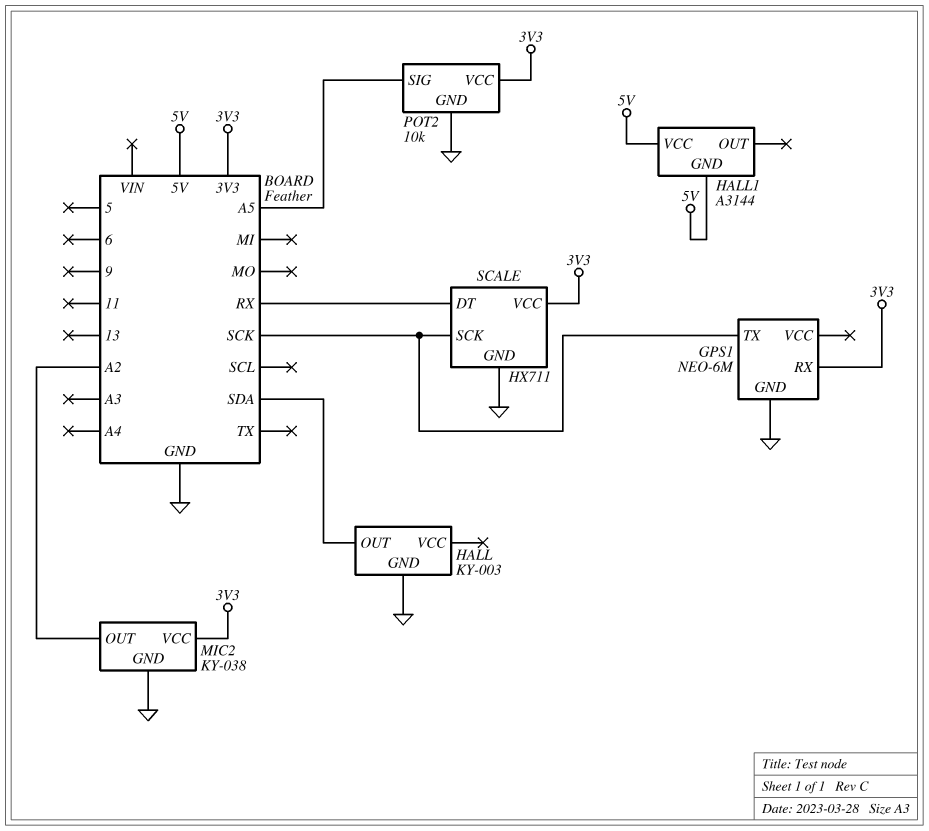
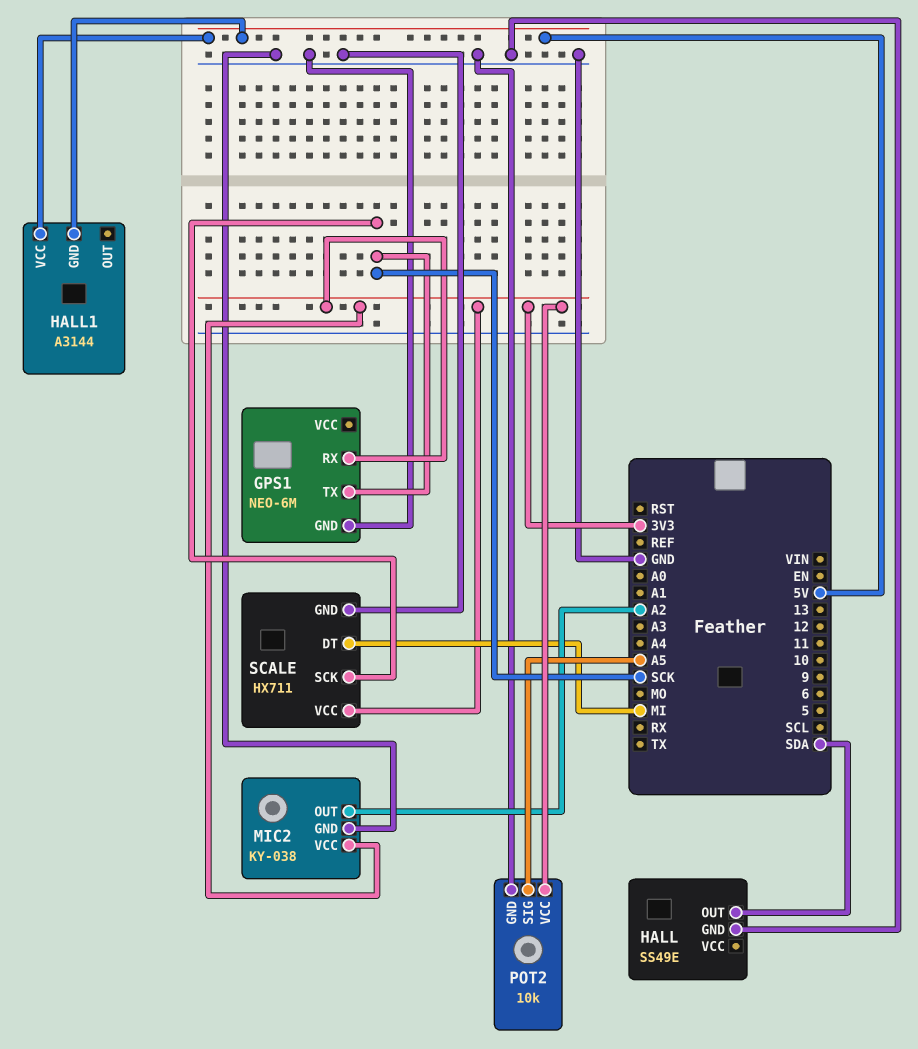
HALL: KY-003 -> SS49E
SCALE pin DT: RX -> MI

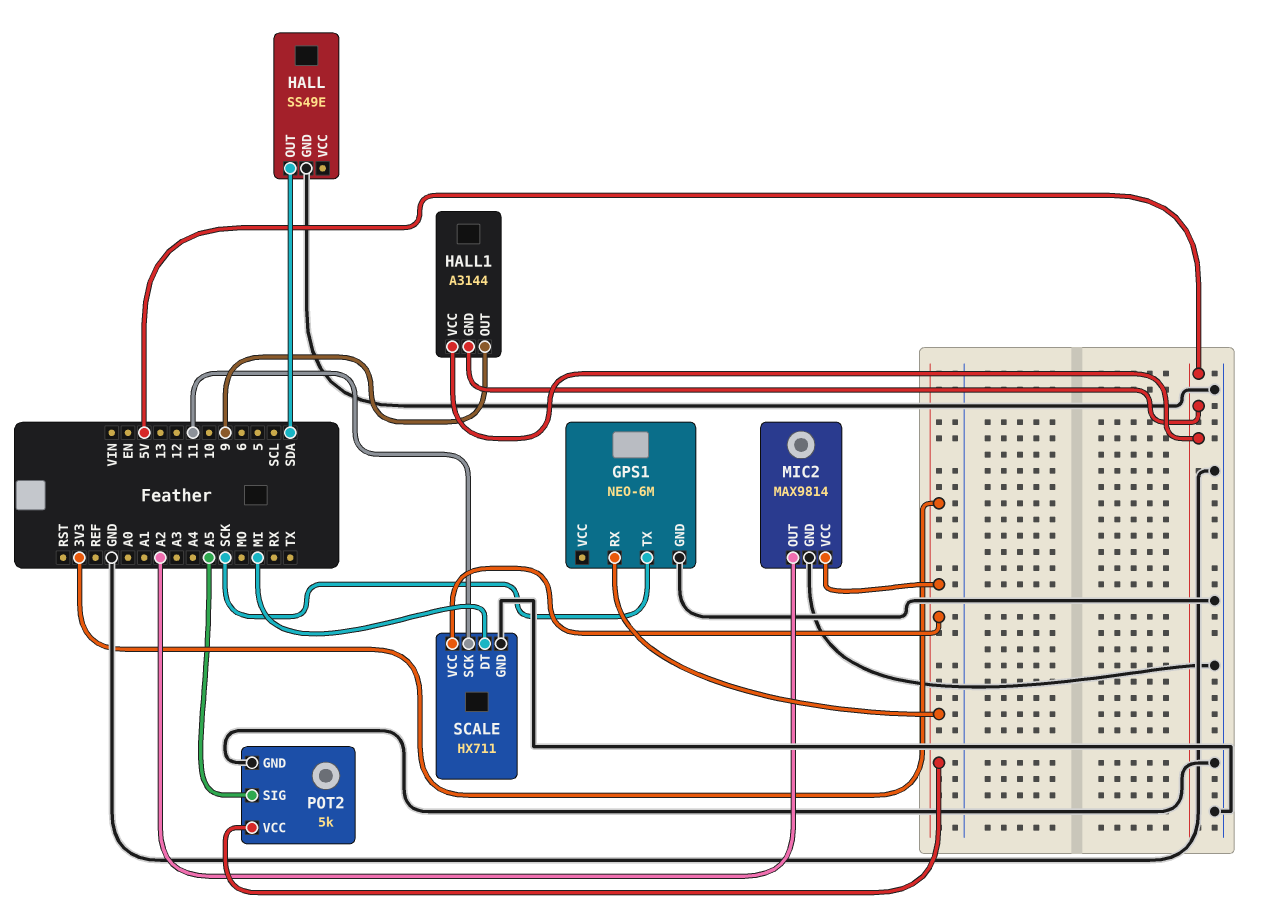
HALL1 pin OUT: none -> 9
MIC2: KY-038 -> MAX9814
POT2: 10k -> 5k
SCALE pin SCK: SCK -> 11

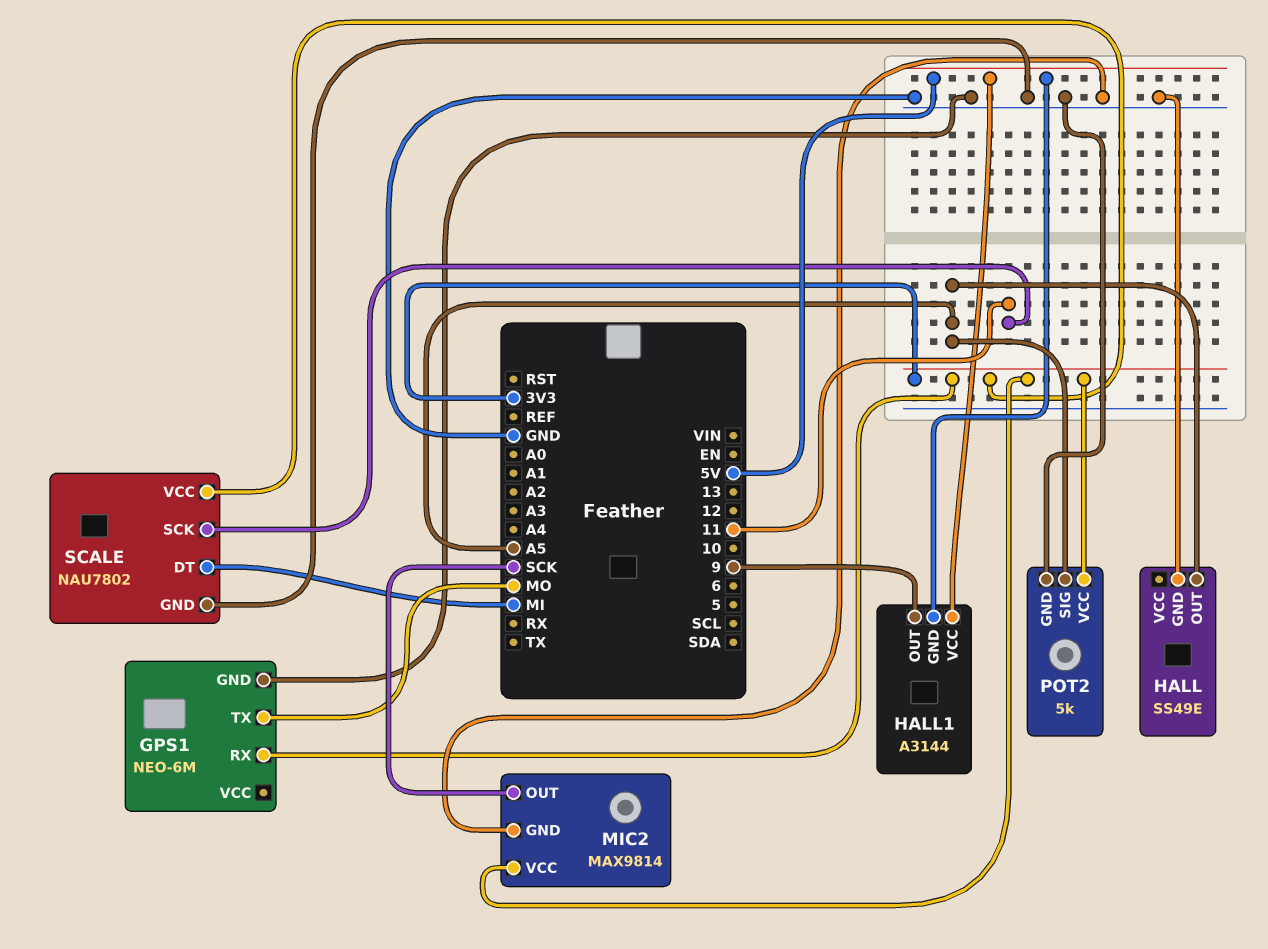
GPS1 pin TX: SCK -> MO
HALL pin OUT: SDA -> A5
MIC2 pin OUT: A2 -> SCK
SCALE: HX711 -> NAU7802

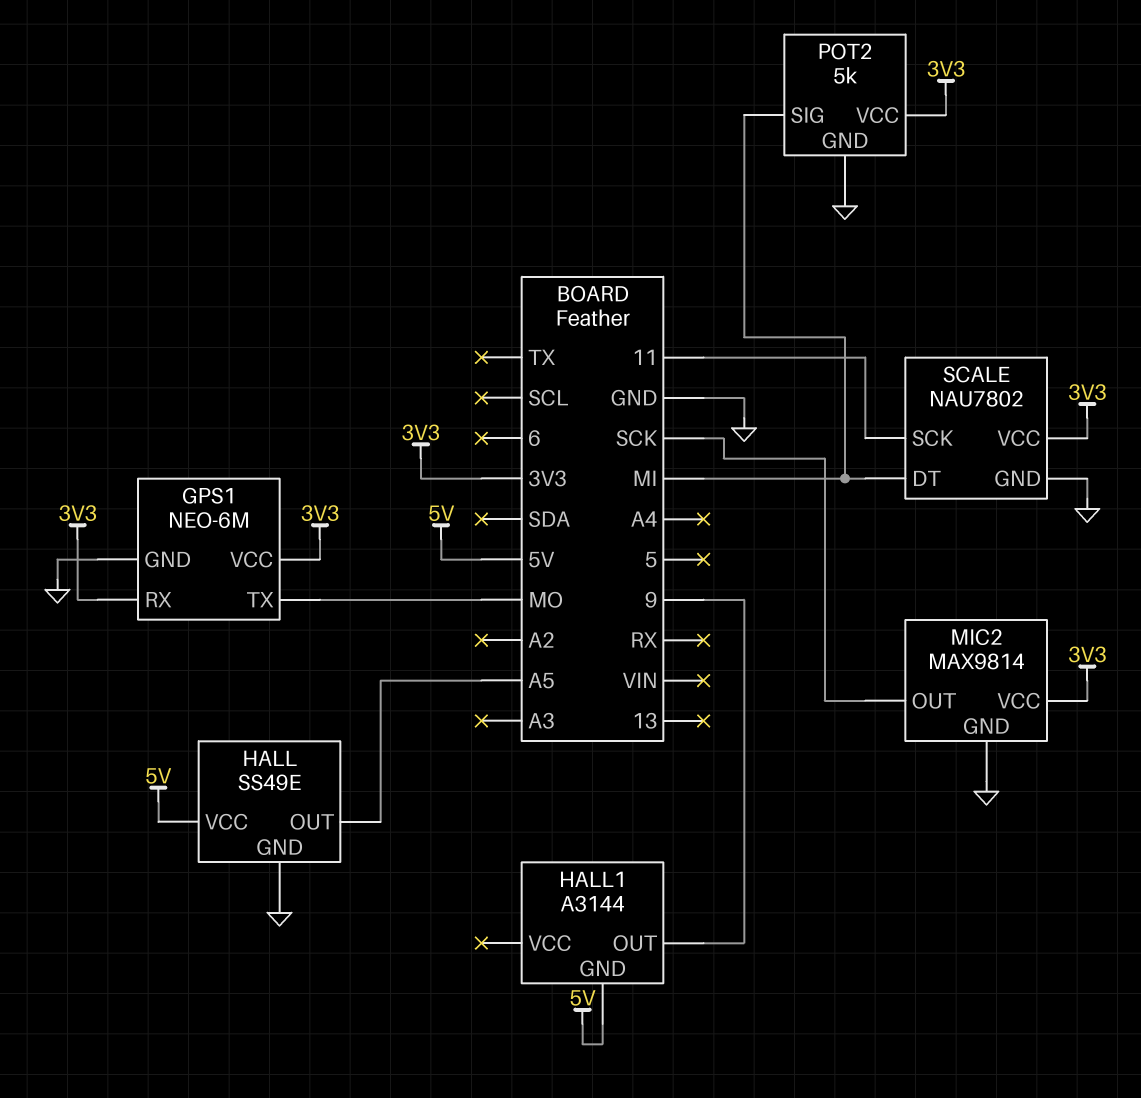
GPS1 pin VCC: none -> 3V3
HALL pin VCC: none -> 5V
HALL1 pin VCC: 5V -> none
POT2 pin SIG: A5 -> MI

